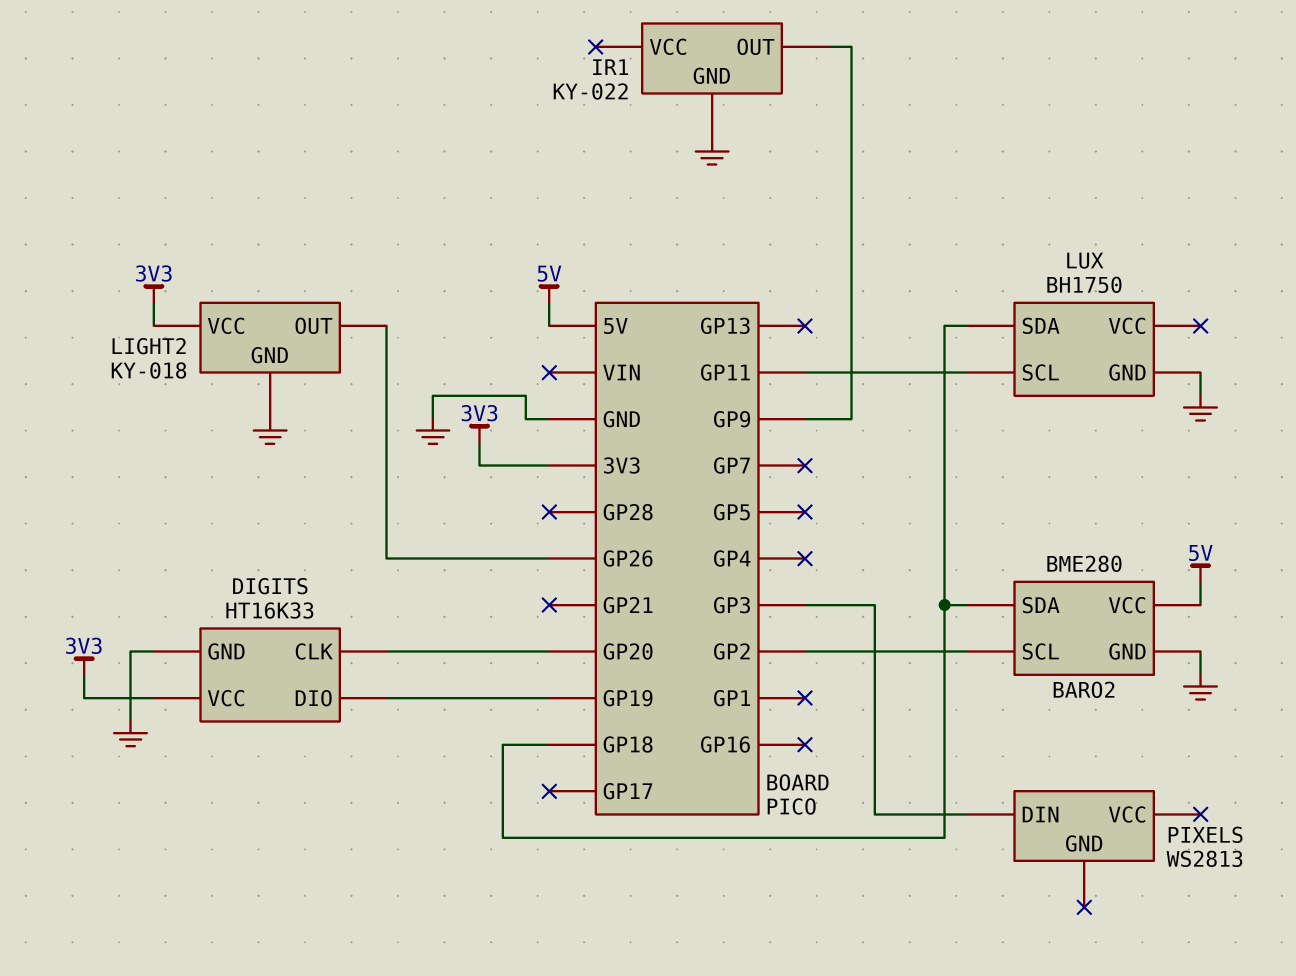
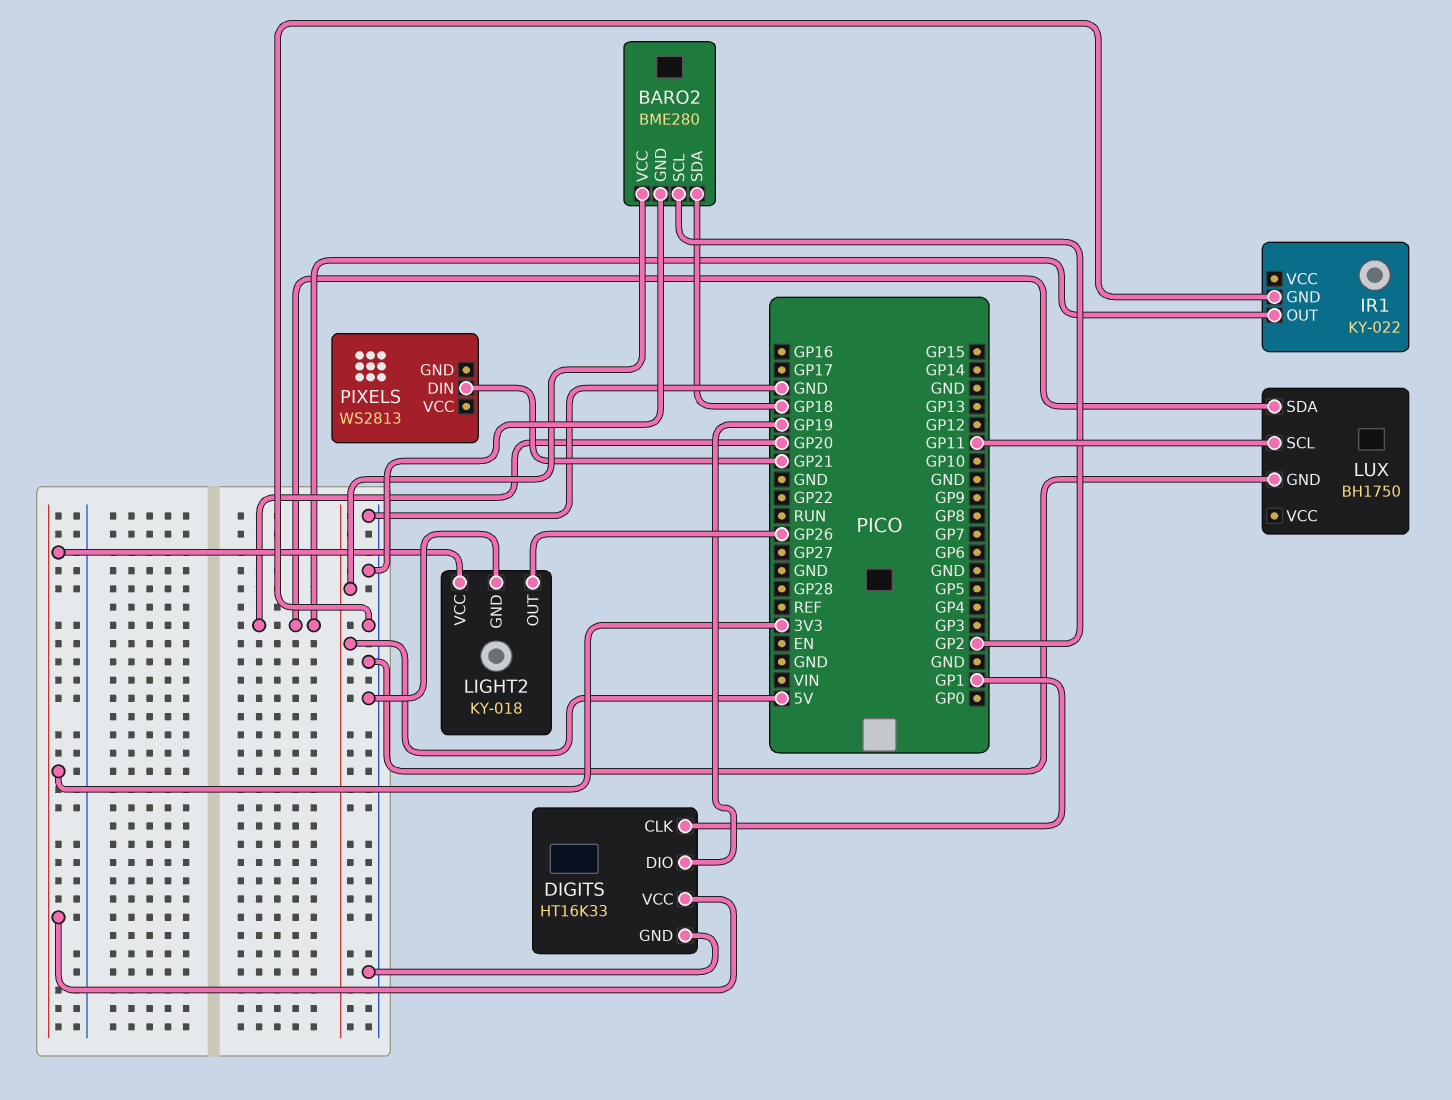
DIGITS pin CLK: GP20 -> GP1
IR1 pin OUT: GP9 -> GP20
LUX pin SDA: GP18 -> GP20
PIXELS pin DIN: GP3 -> GP21

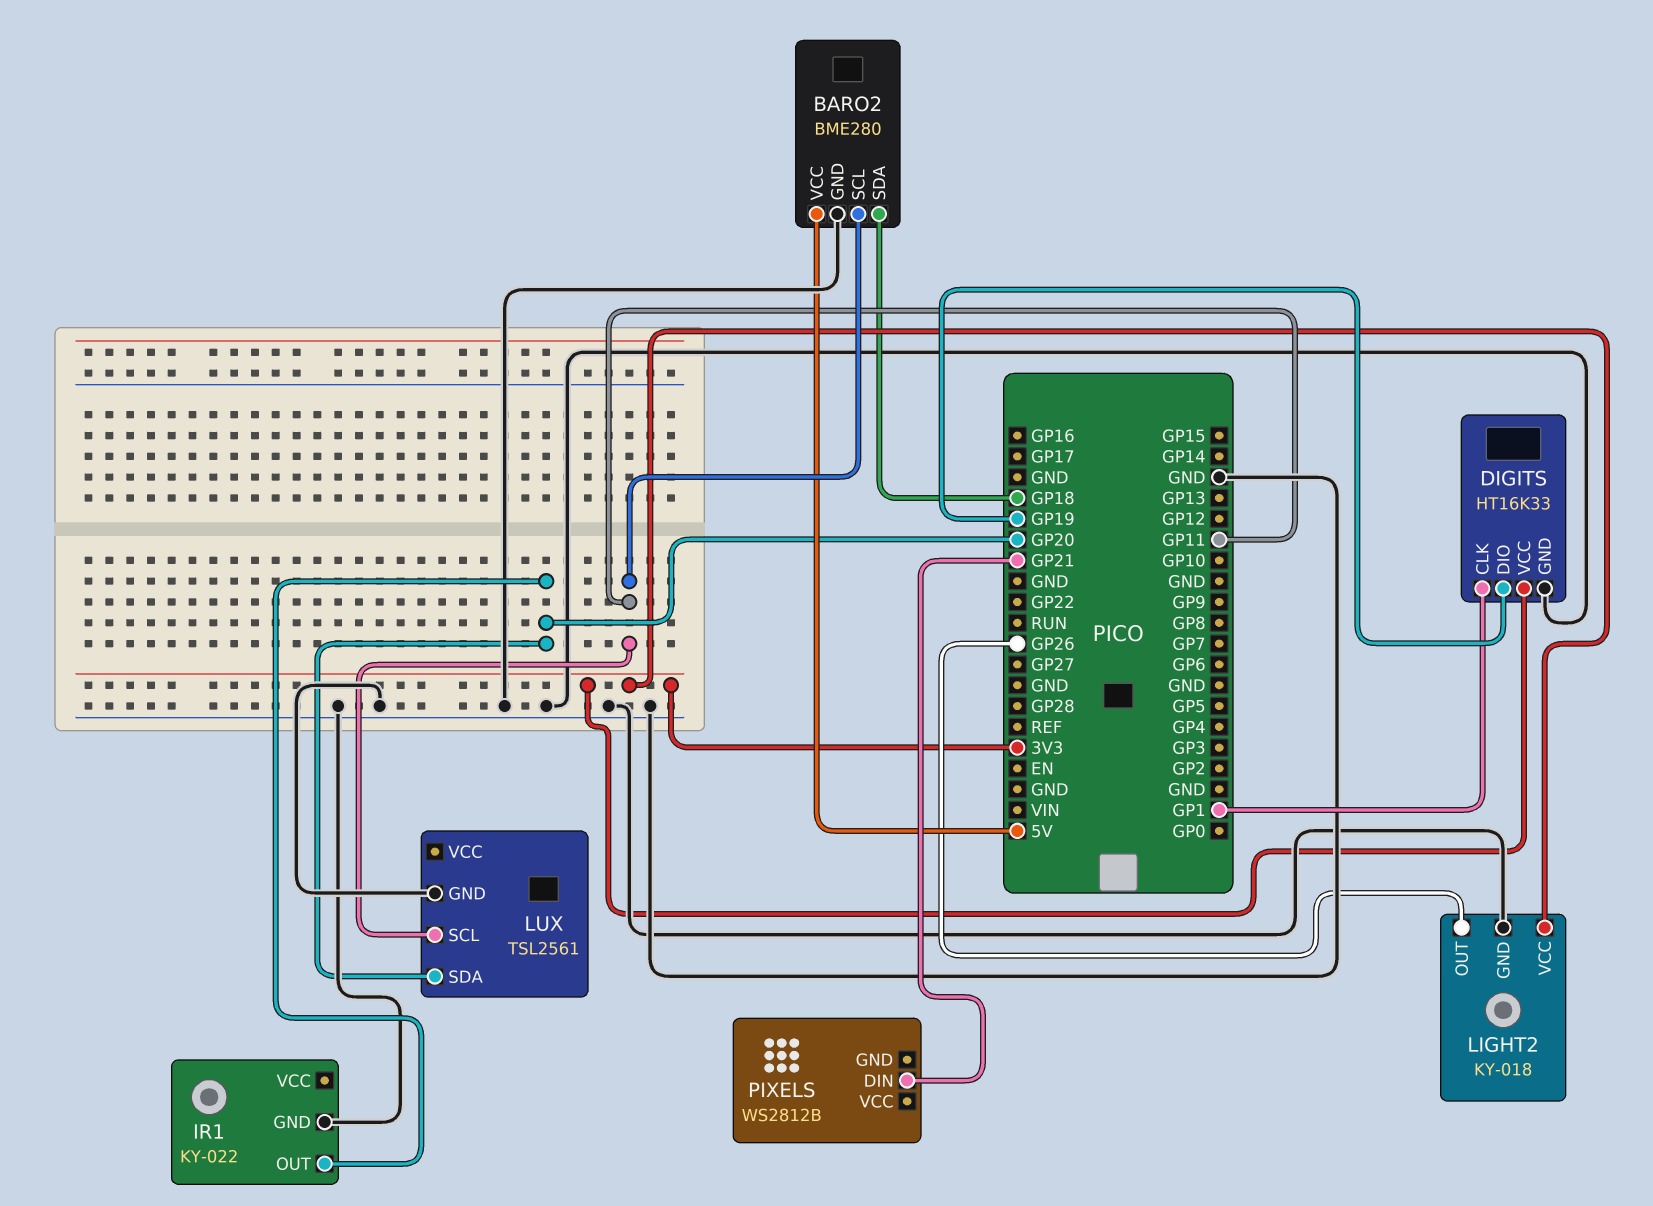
BARO2 pin SCL: GP2 -> GP11
LUX: BH1750 -> TSL2561
PIXELS: WS2813 -> WS2812B

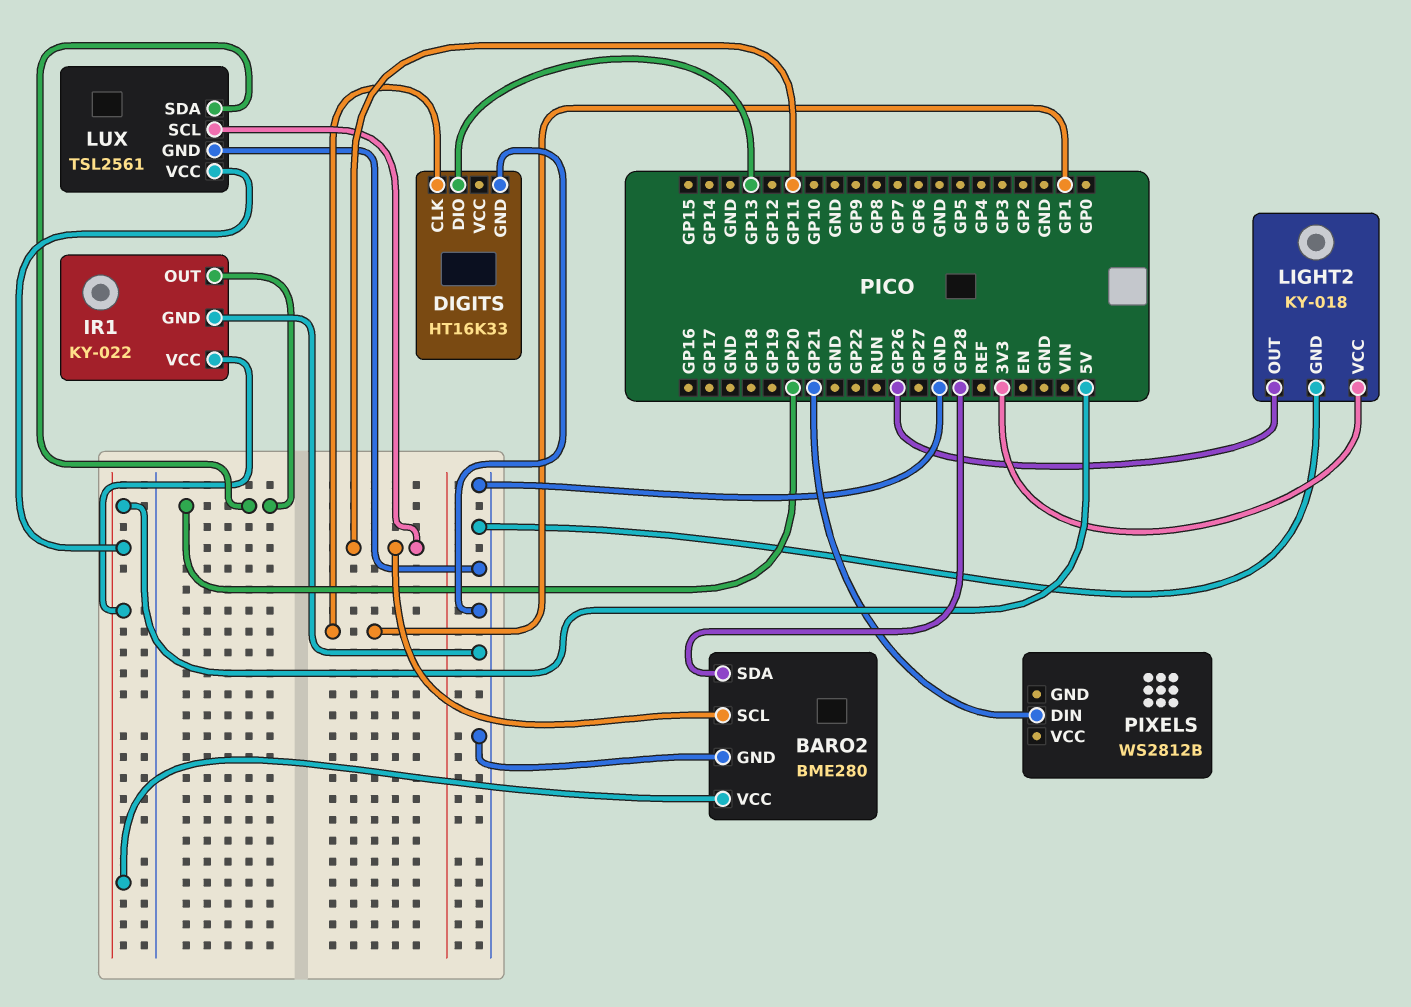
BARO2 pin SDA: GP18 -> GP28
DIGITS pin DIO: GP19 -> GP13
DIGITS pin VCC: 3V3 -> none
IR1 pin VCC: none -> 5V
LUX pin VCC: none -> 5V

